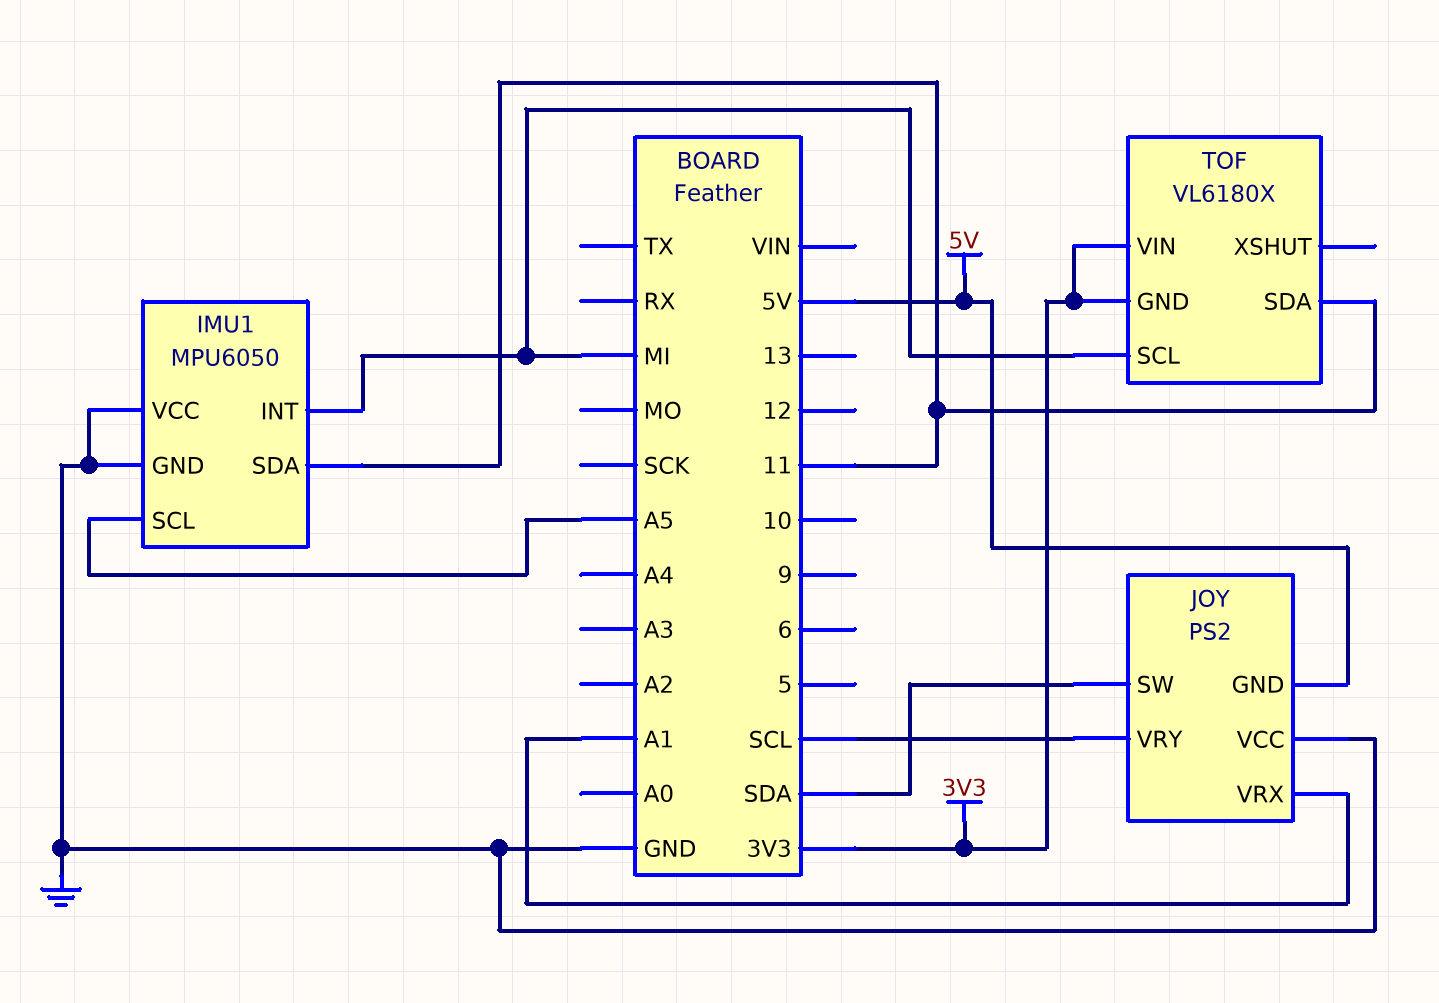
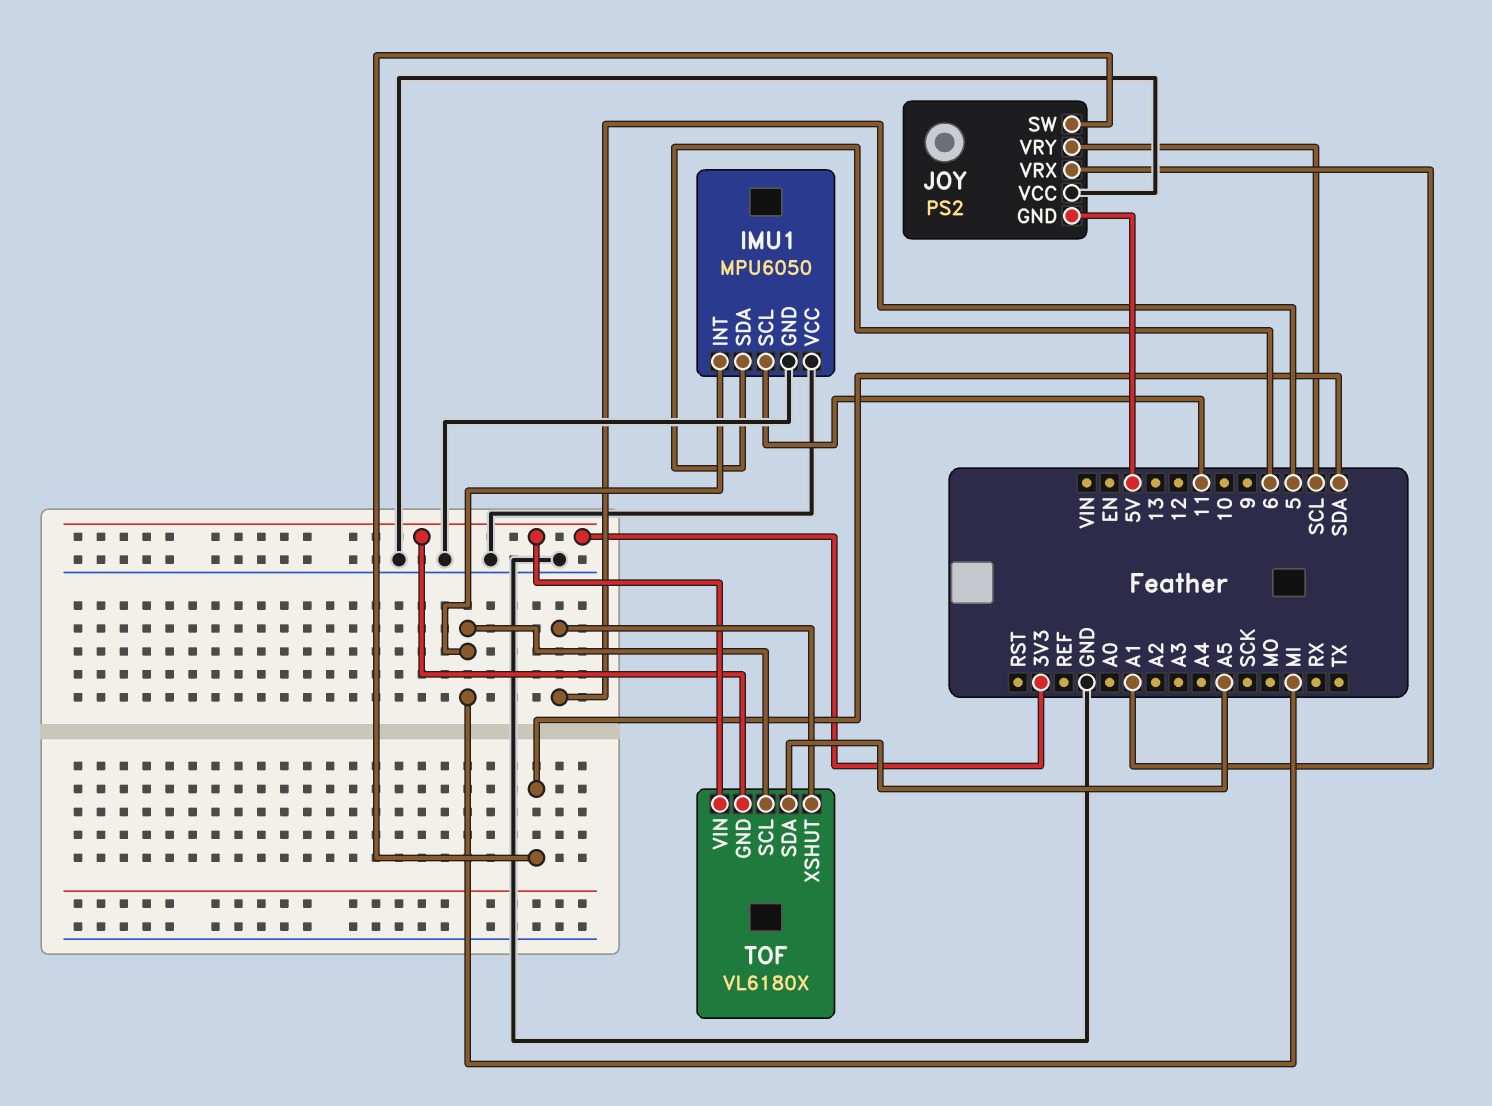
IMU1 pin SCL: A5 -> 11
IMU1 pin SDA: 11 -> 6
TOF pin SDA: 11 -> A5
TOF pin XSHUT: none -> 5

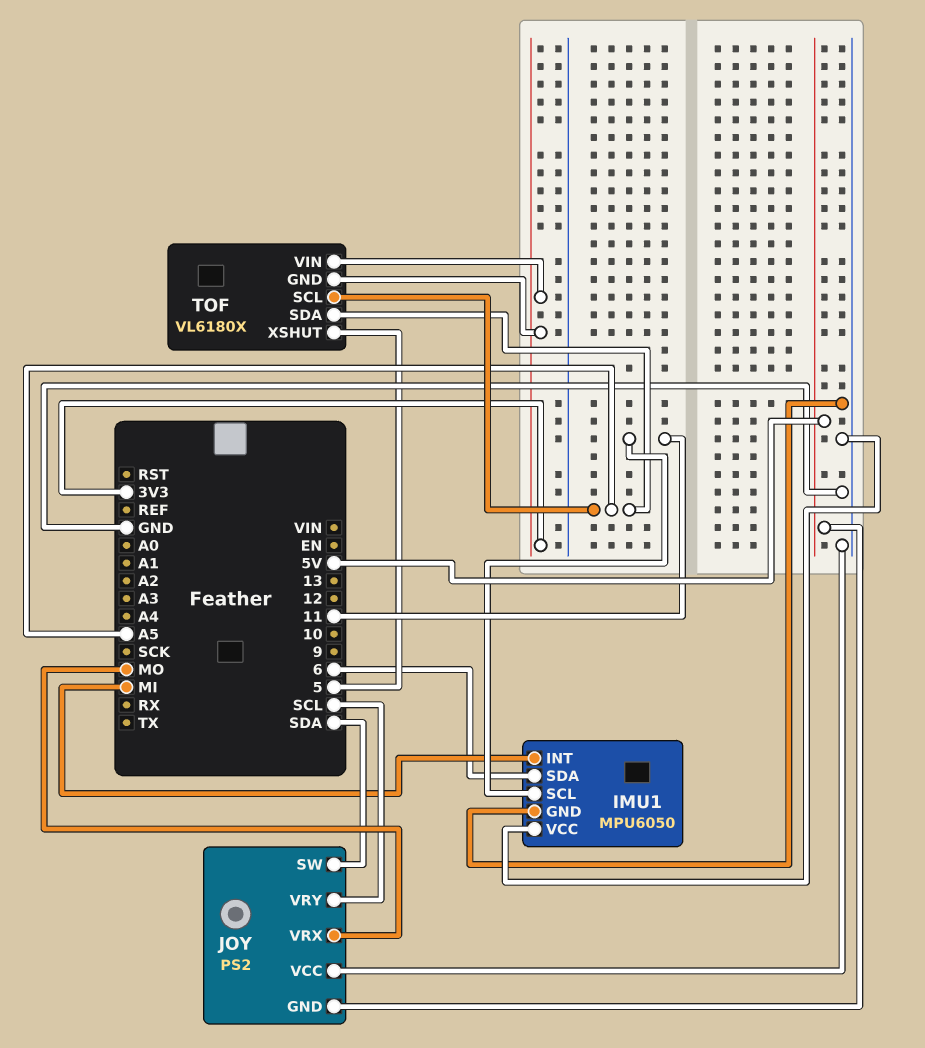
JOY pin VRX: A1 -> MO
TOF pin SCL: MI -> A5

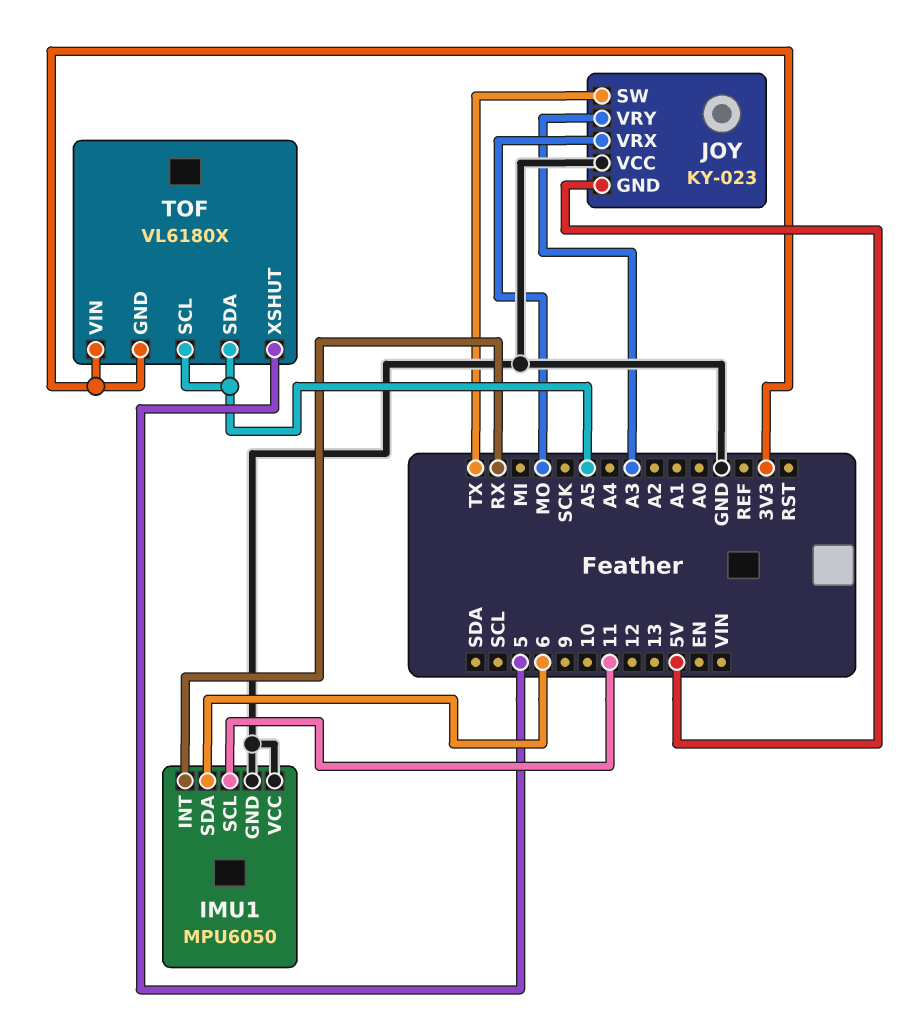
IMU1 pin INT: MI -> RX
JOY: PS2 -> KY-023
JOY pin SW: SDA -> TX
JOY pin VRY: SCL -> A3

